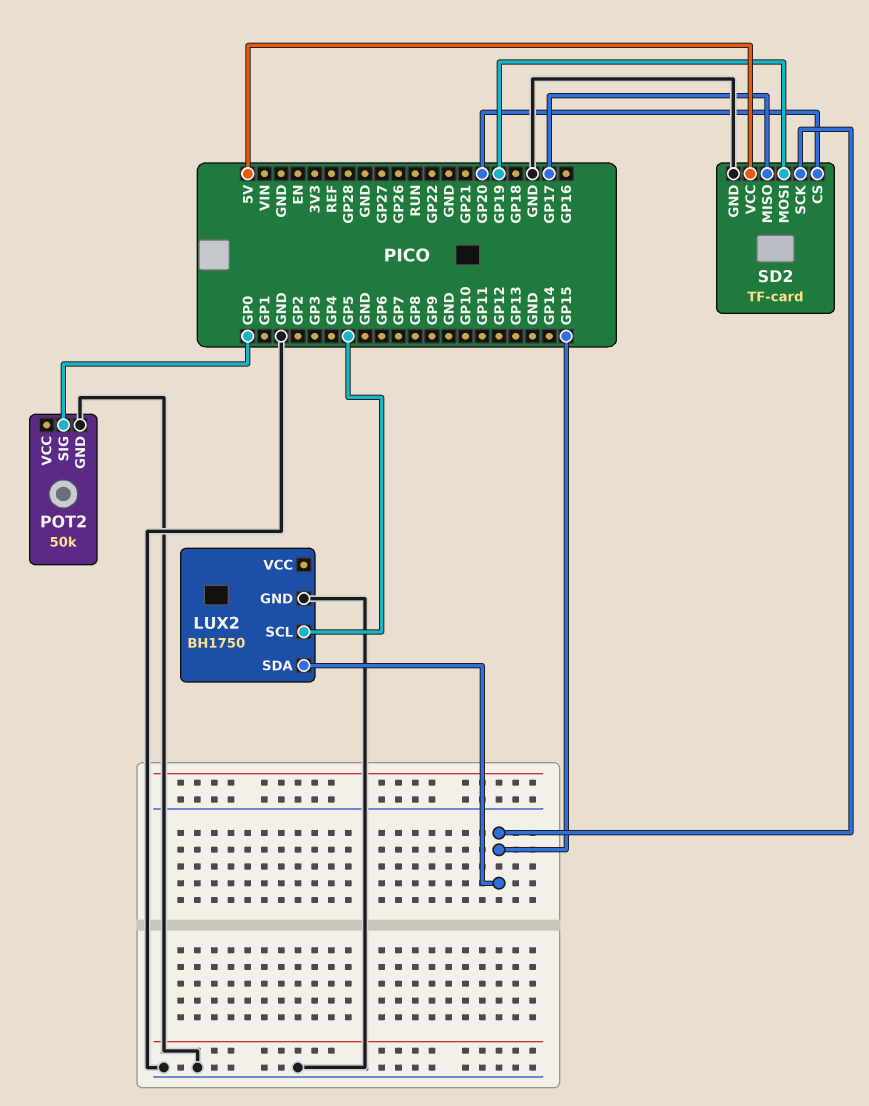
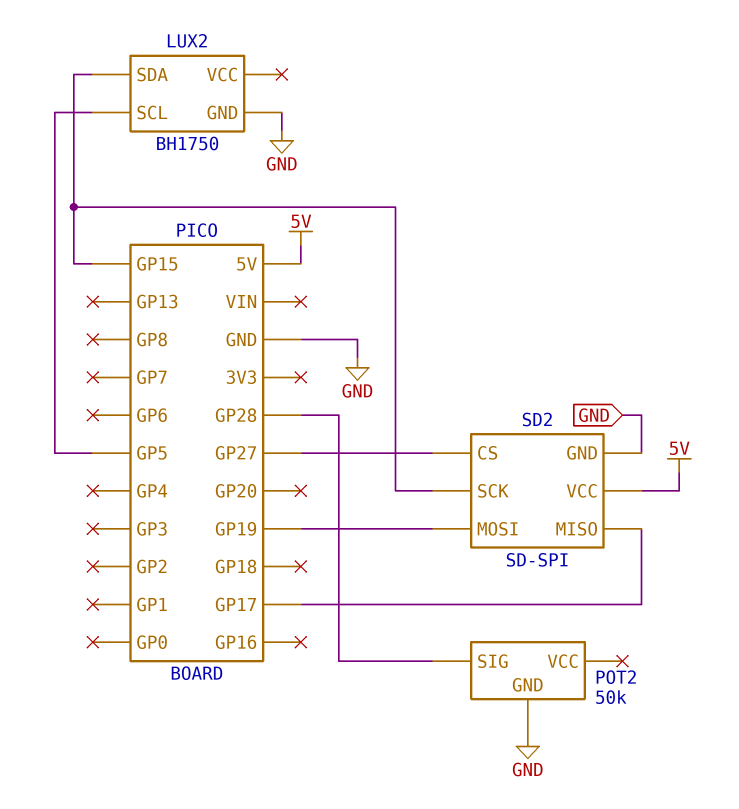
POT2 pin SIG: GP0 -> GP28
SD2: TF-card -> SD-SPI
SD2 pin CS: GP20 -> GP27

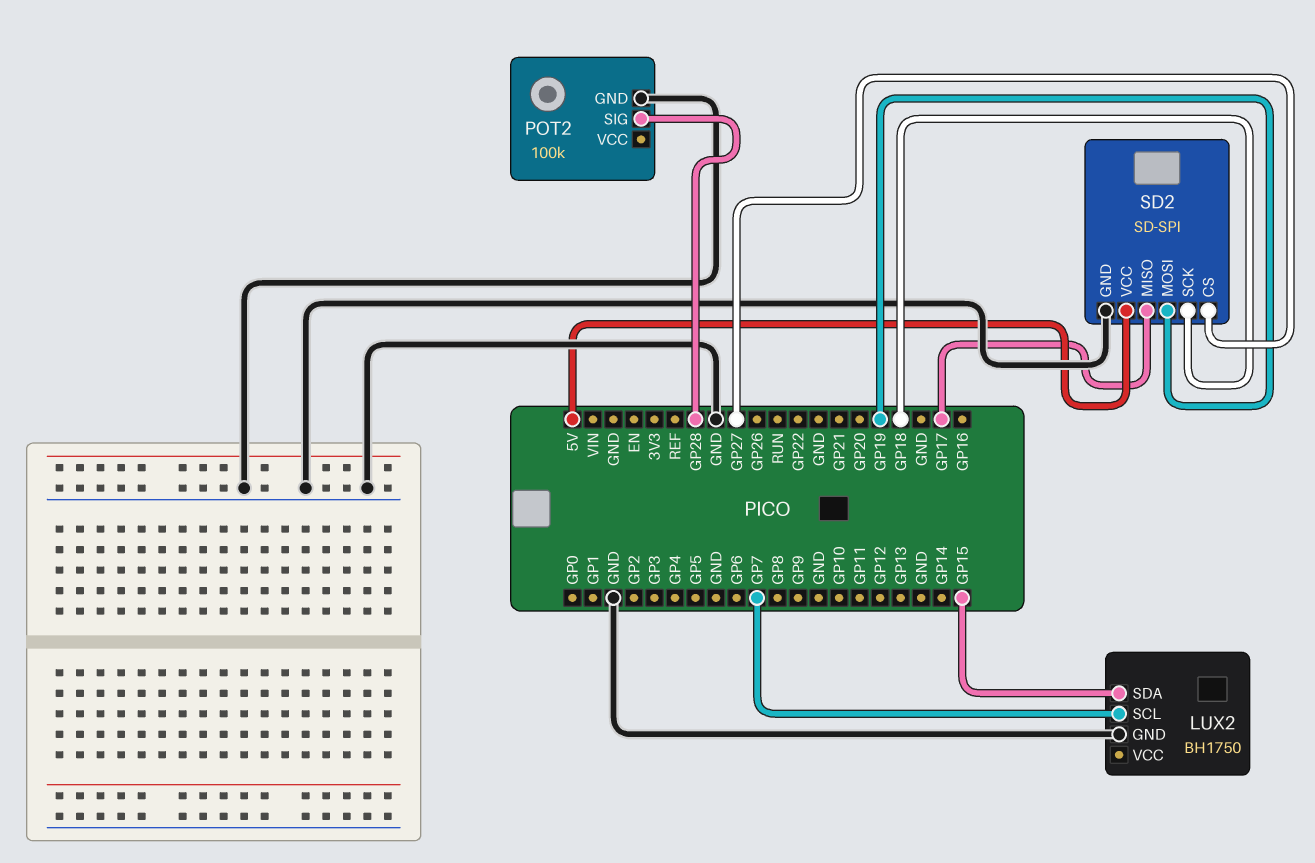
LUX2 pin SCL: GP5 -> GP7
POT2: 50k -> 100k
SD2 pin SCK: GP15 -> GP18

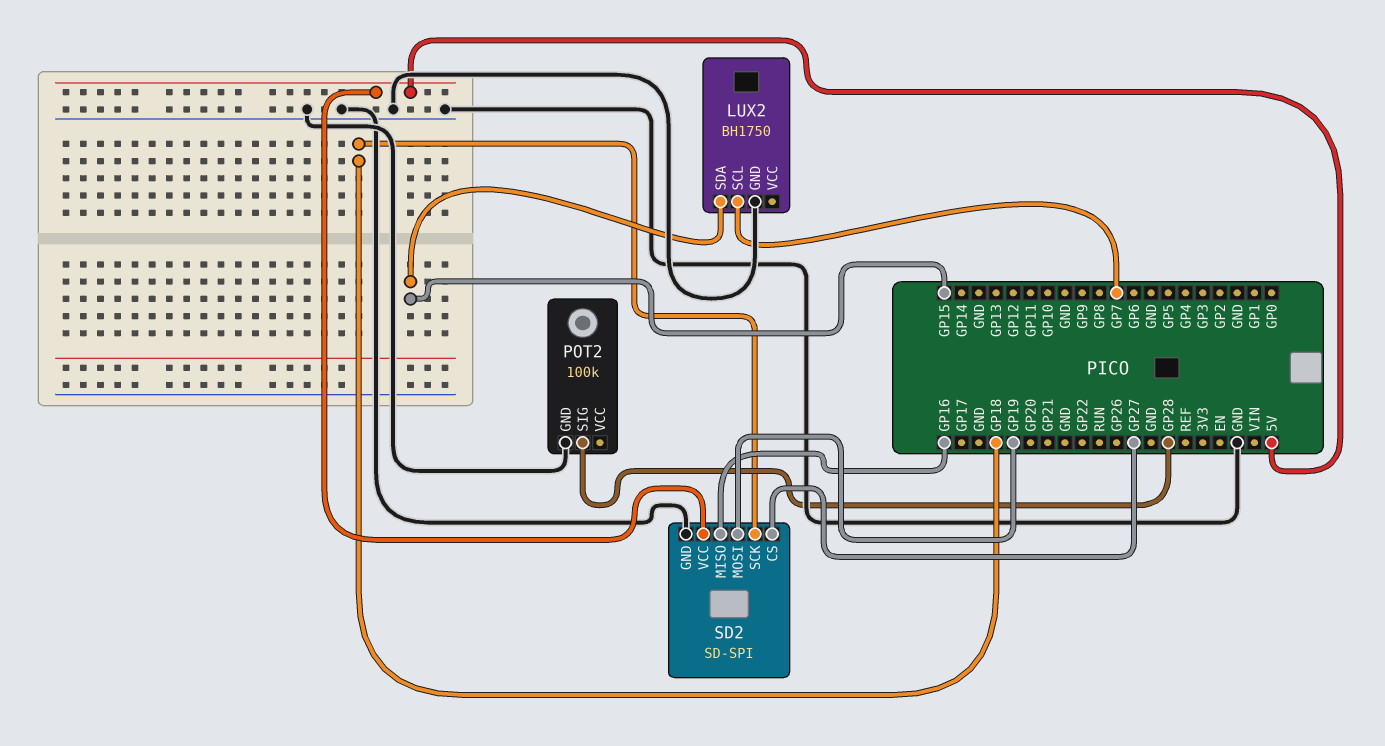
SD2 pin MISO: GP17 -> GP16

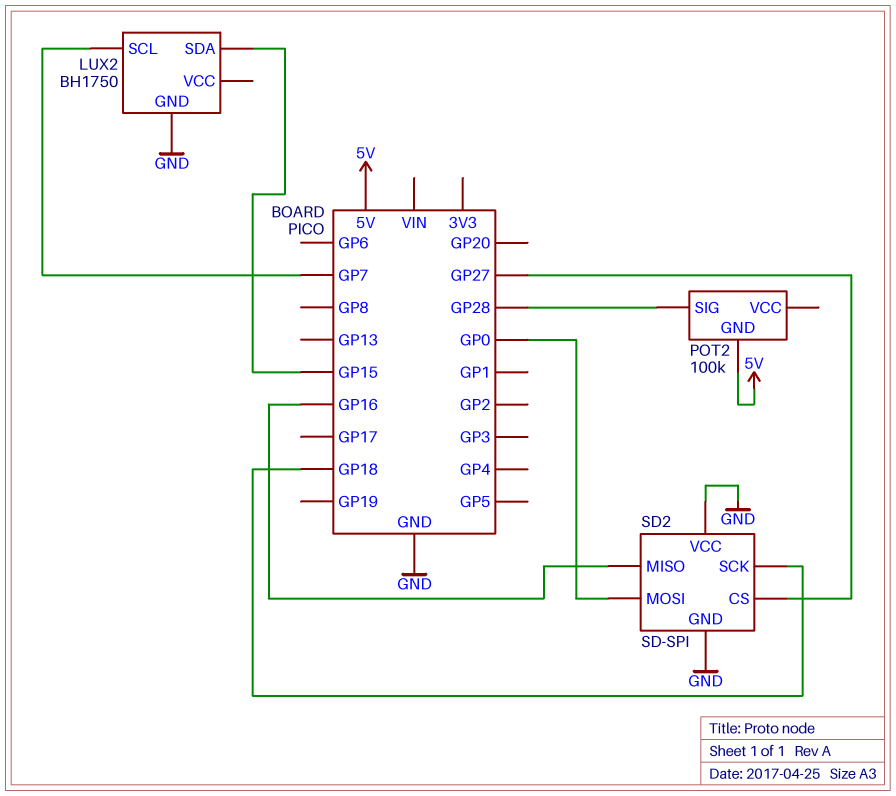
POT2 pin GND: GND -> 5V
SD2 pin MOSI: GP19 -> GP0
SD2 pin VCC: 5V -> GND

